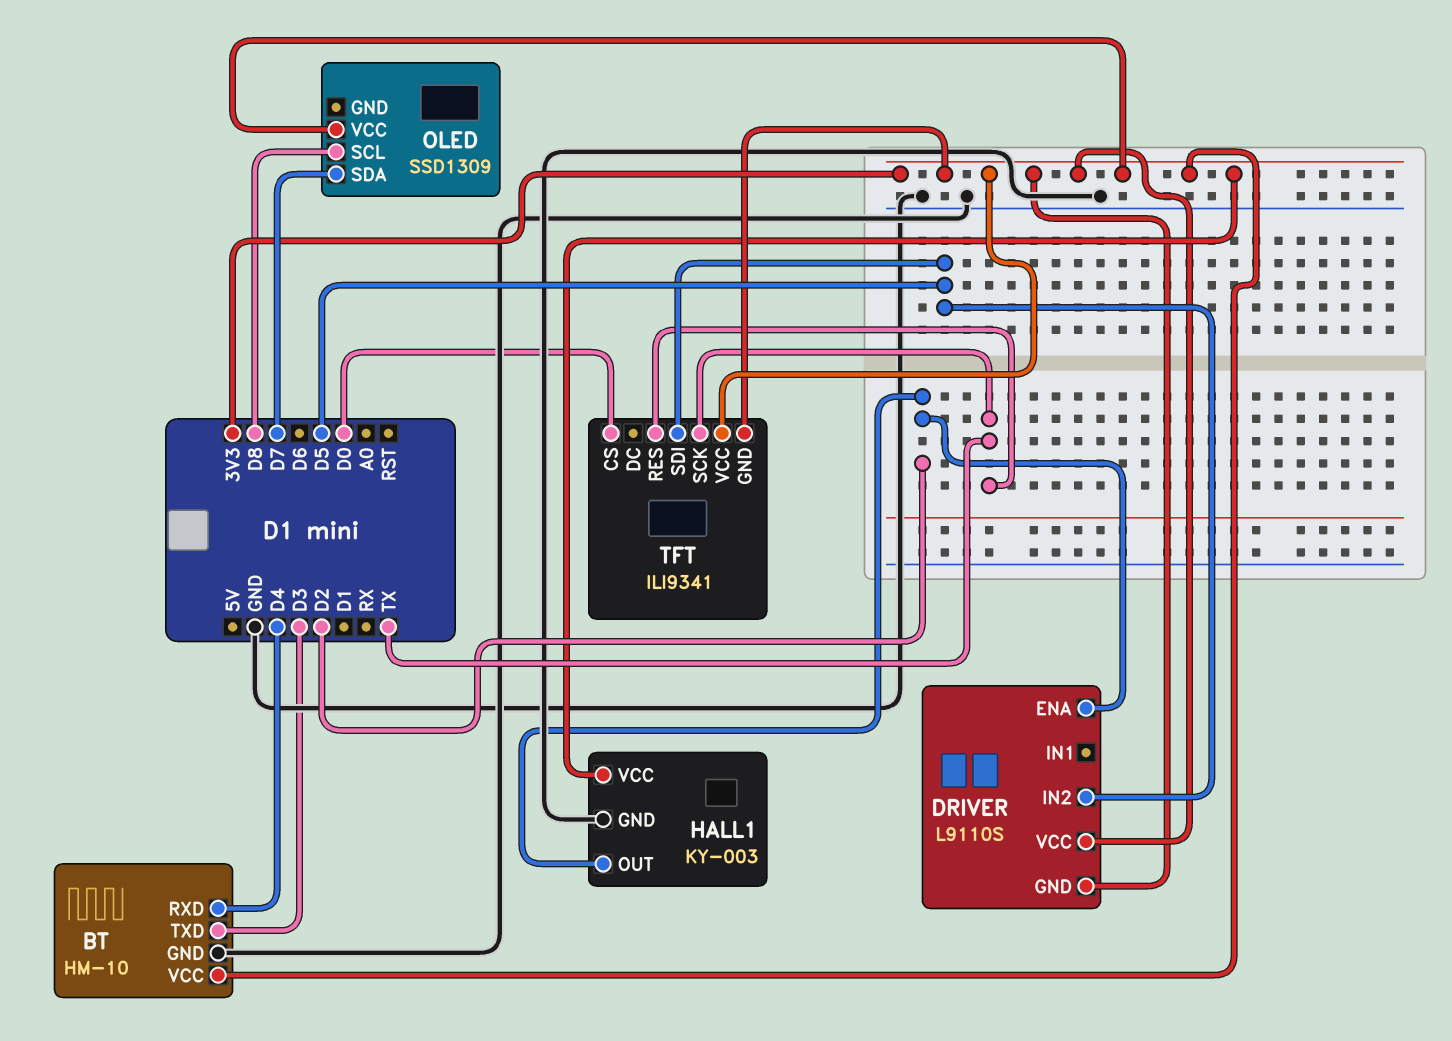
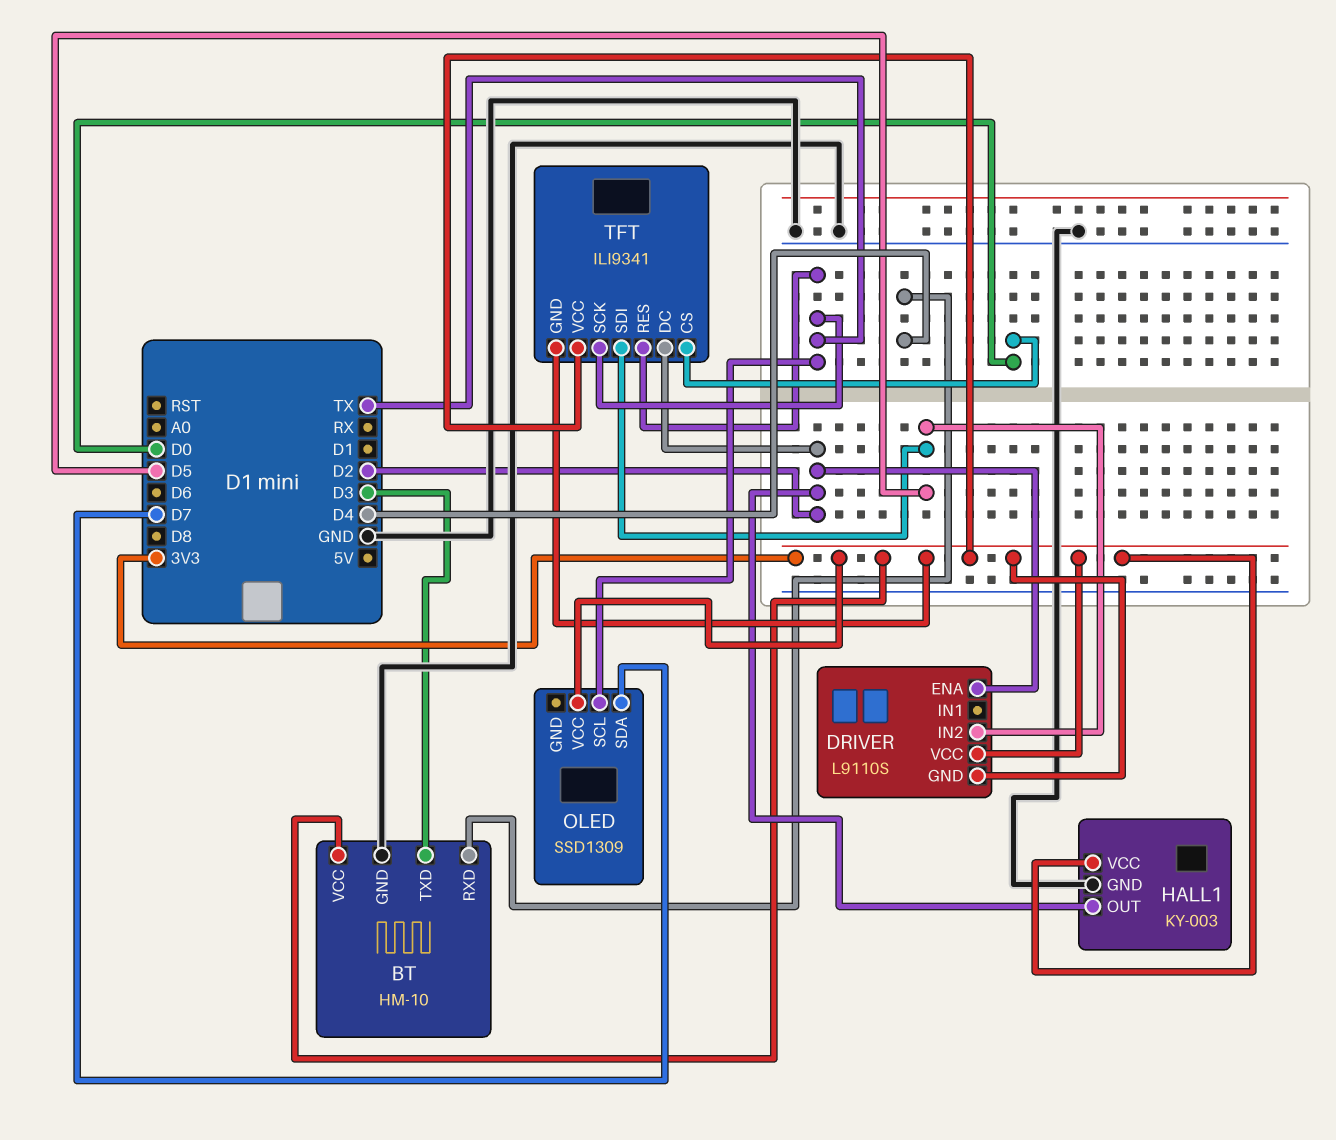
OLED pin SCL: D8 -> TX
TFT pin DC: none -> D2

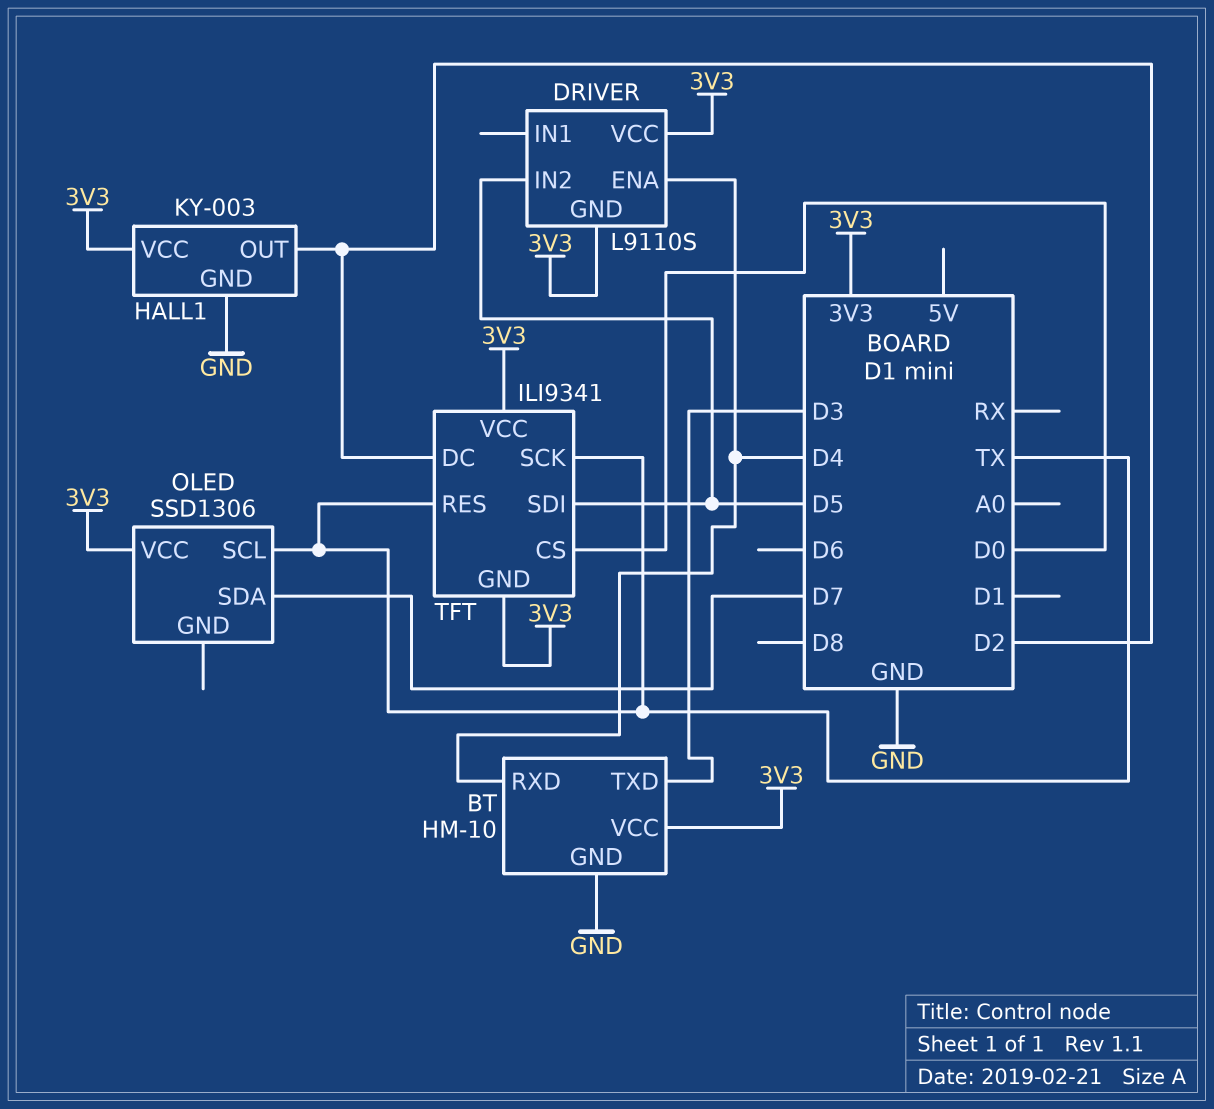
DRIVER pin ENA: D2 -> D4
OLED: SSD1309 -> SSD1306

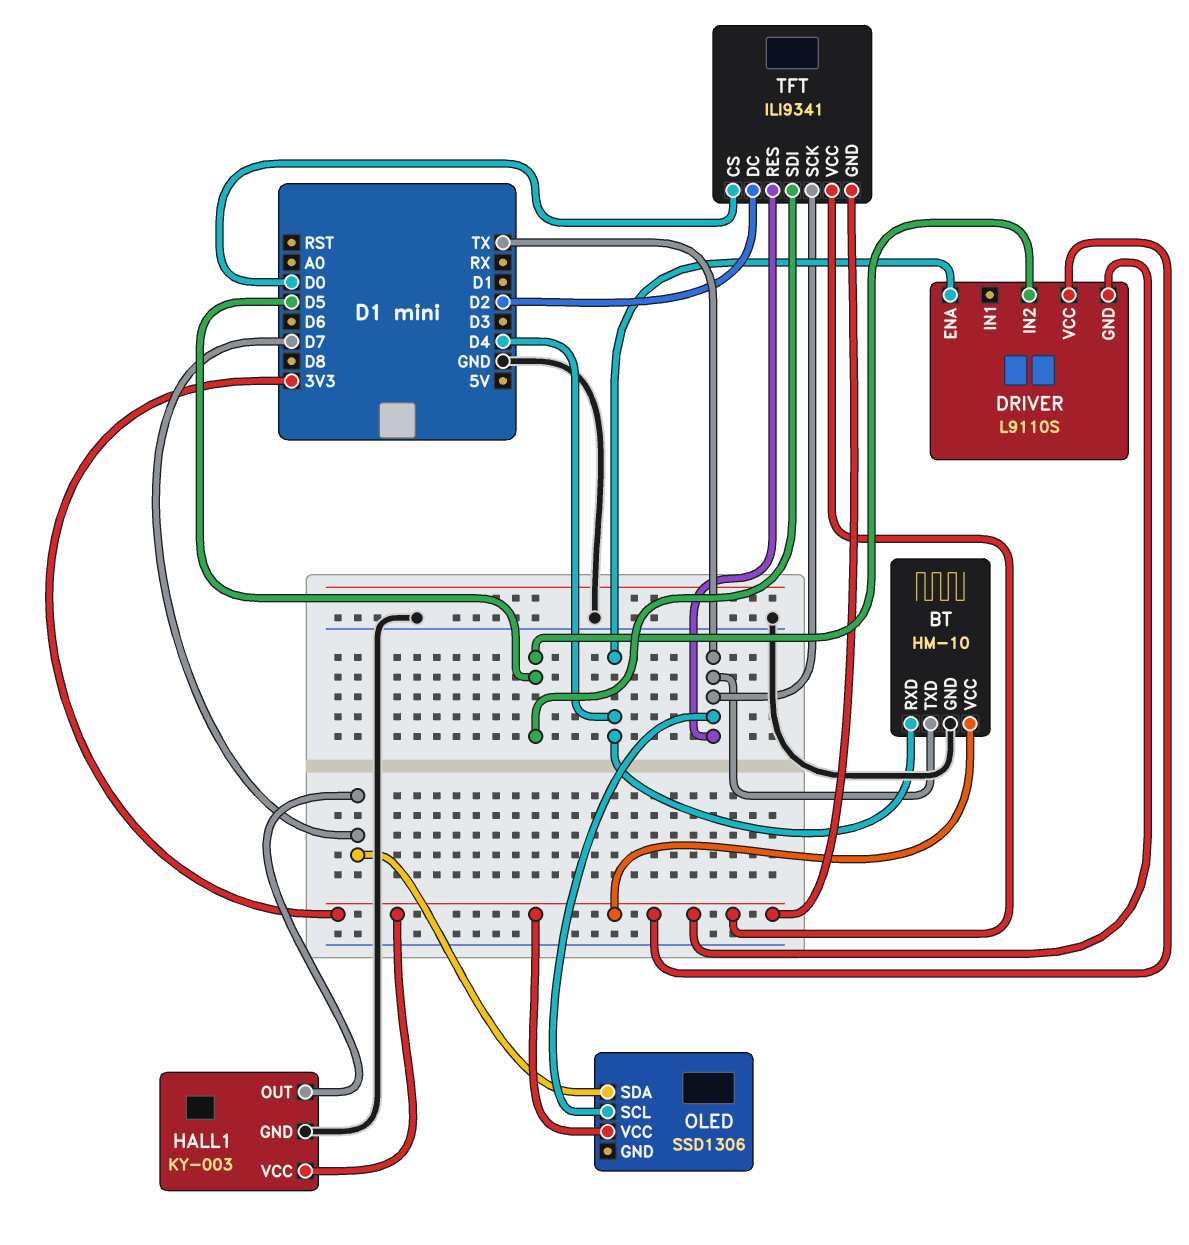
BT pin TXD: D3 -> TX
HALL1 pin OUT: D2 -> D7

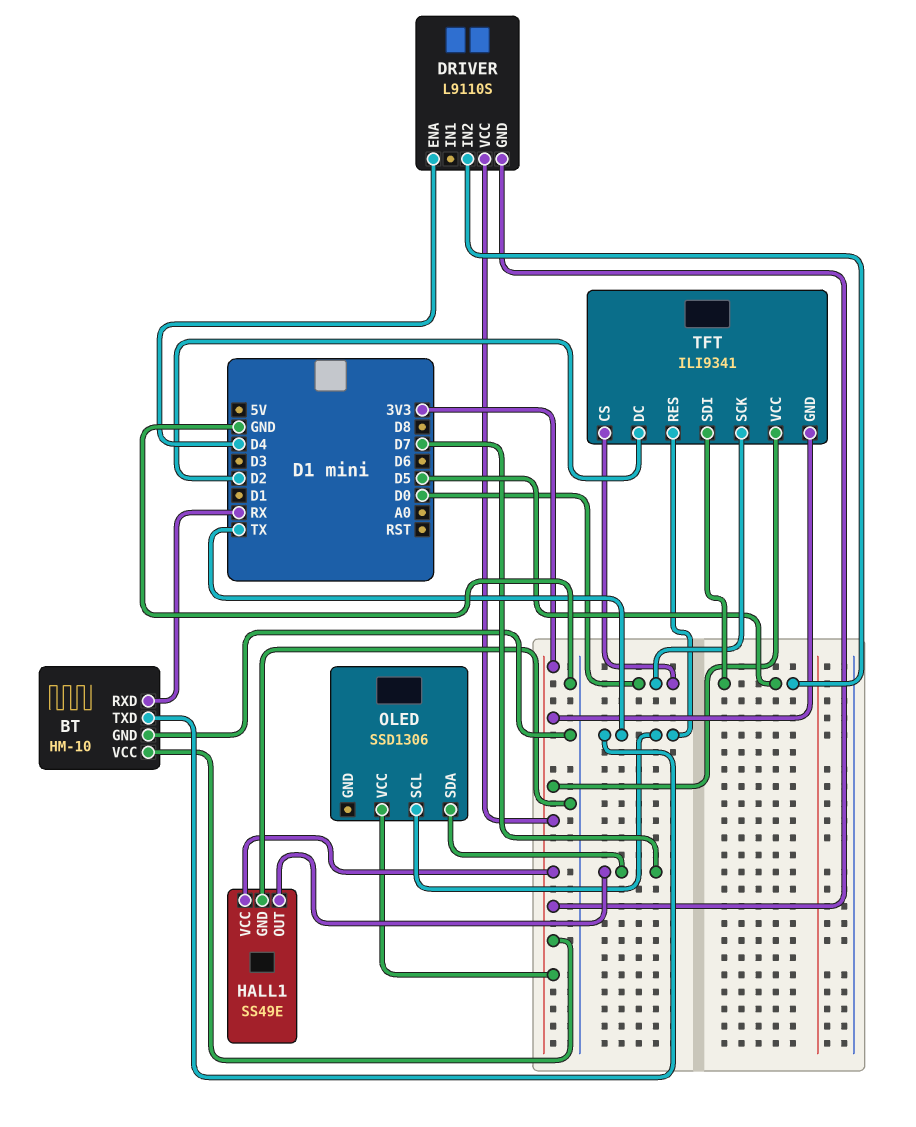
BT pin RXD: D4 -> RX
HALL1: KY-003 -> SS49E
TFT pin SCK: TX -> D0

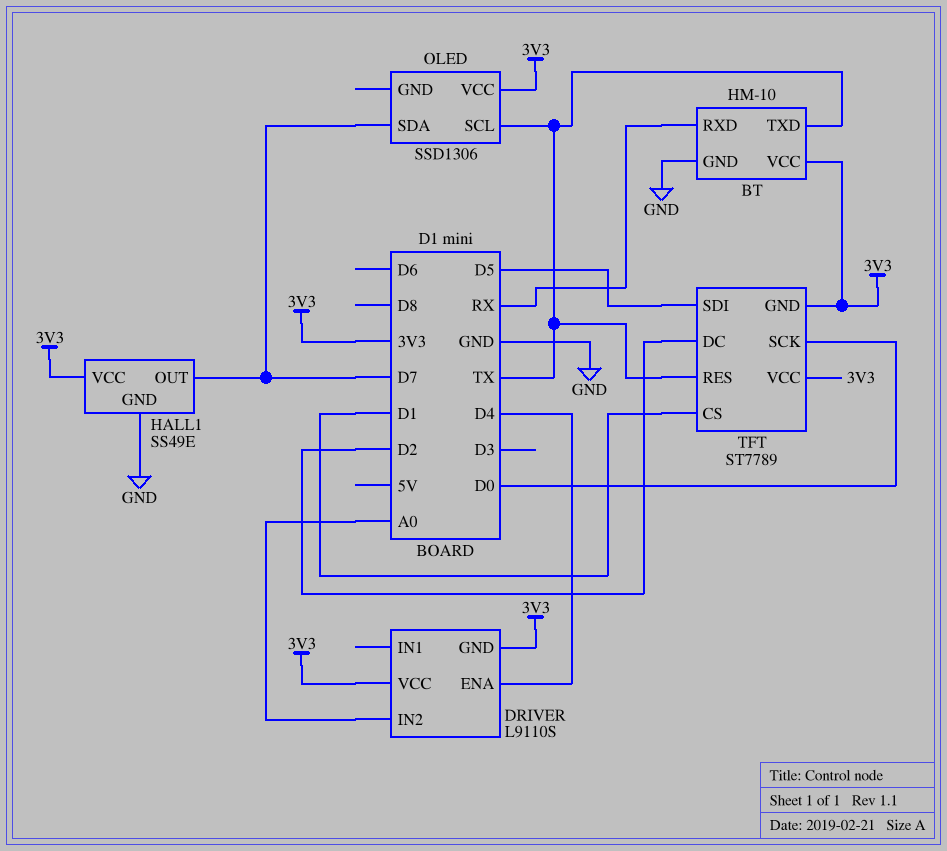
DRIVER pin IN2: D5 -> A0
TFT: ILI9341 -> ST7789
TFT pin CS: D0 -> D1

